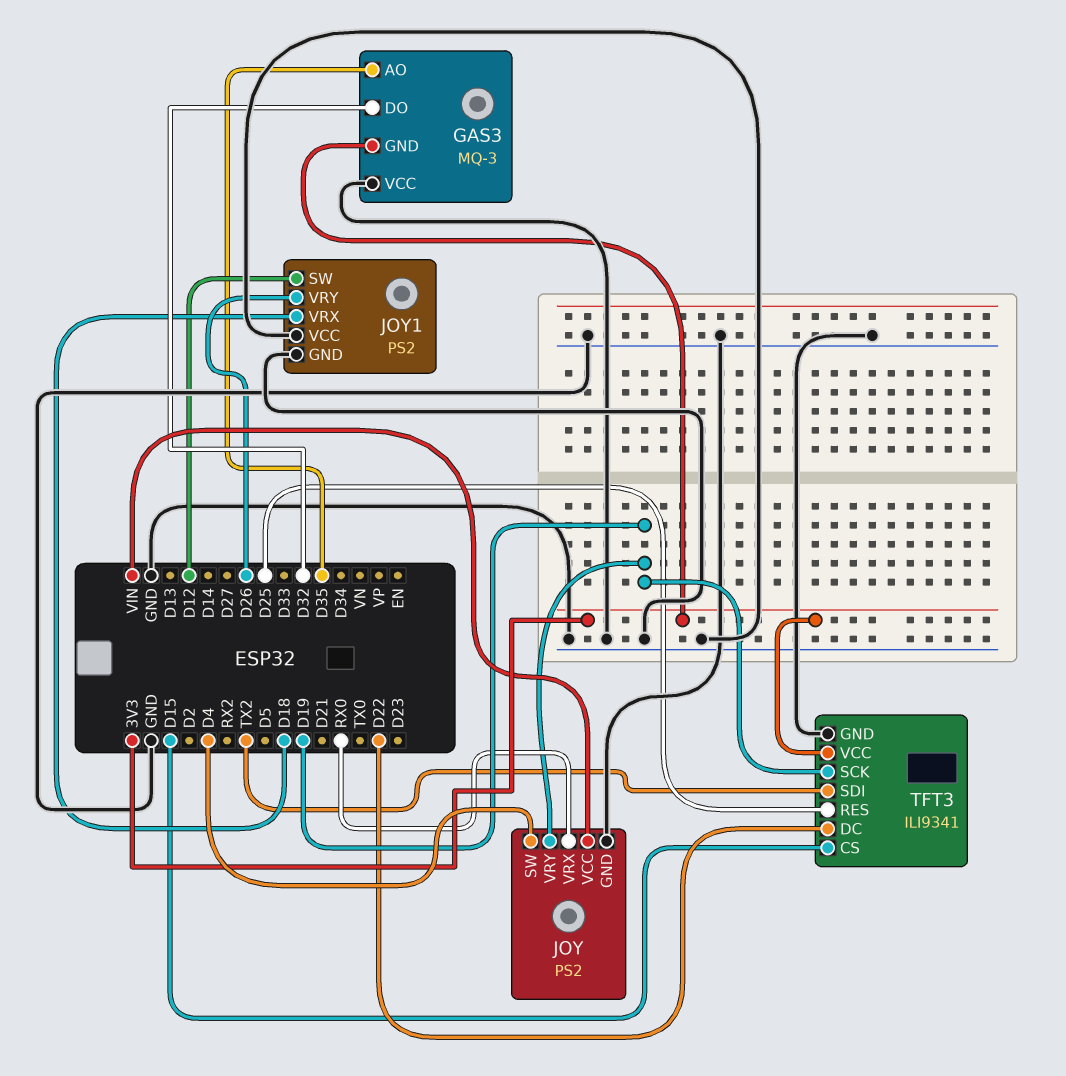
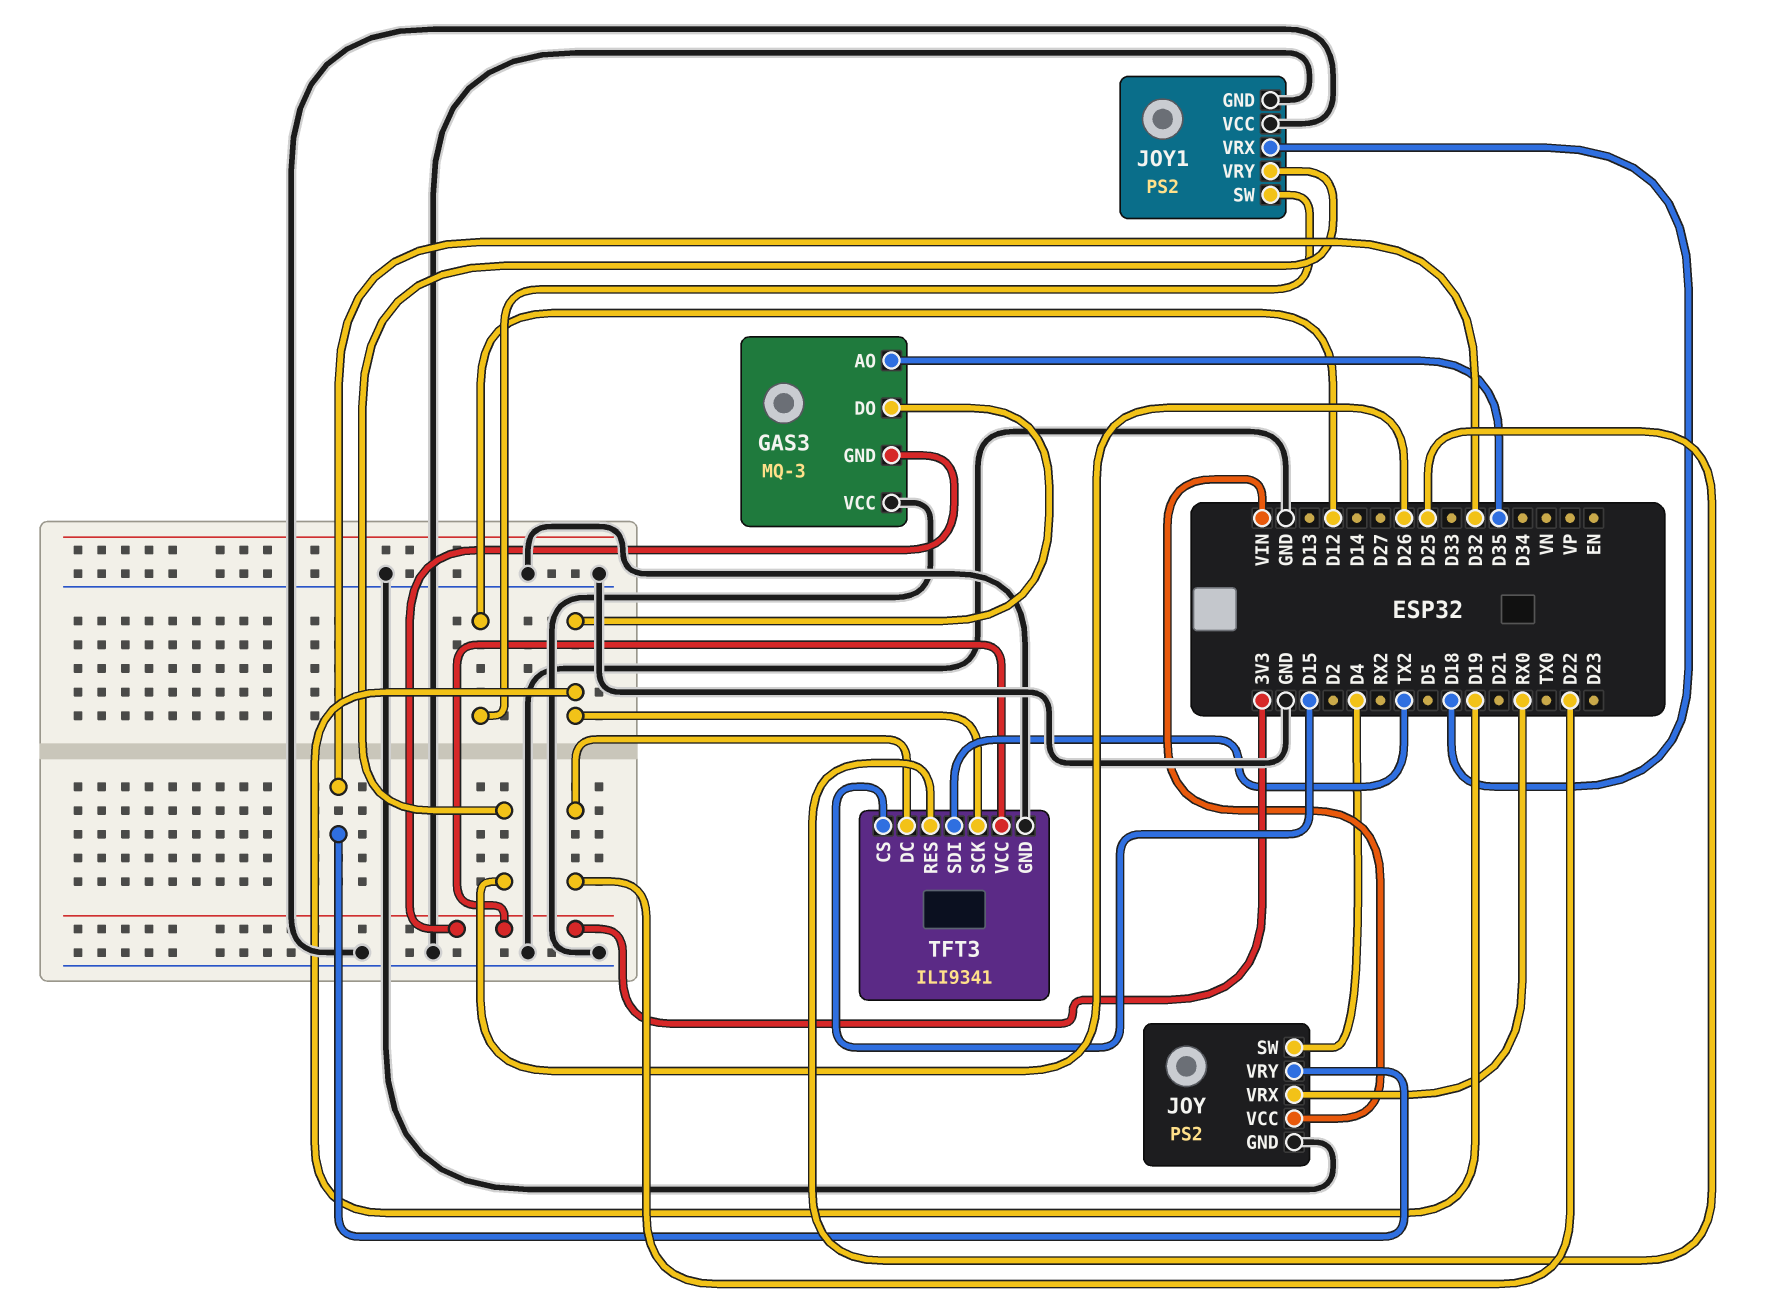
GAS3 pin DO: D32 -> D19
JOY pin VRY: D19 -> D32

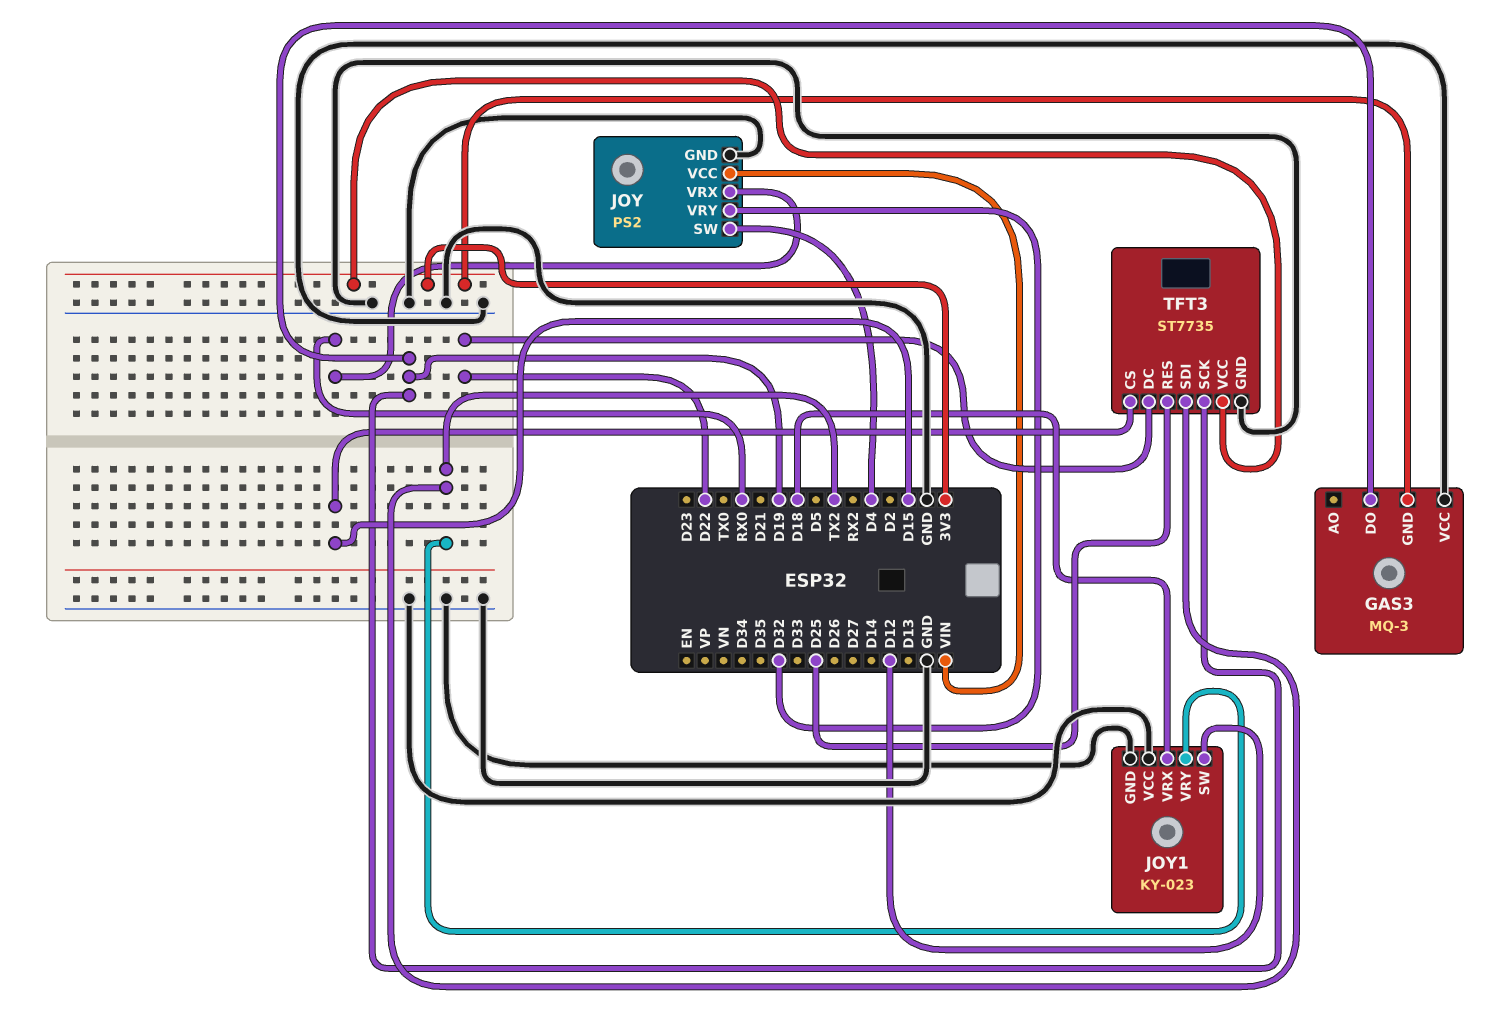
GAS3 pin AO: D35 -> none
JOY1: PS2 -> KY-023
JOY1 pin VRY: D26 -> TX2
TFT3: ILI9341 -> ST7735

